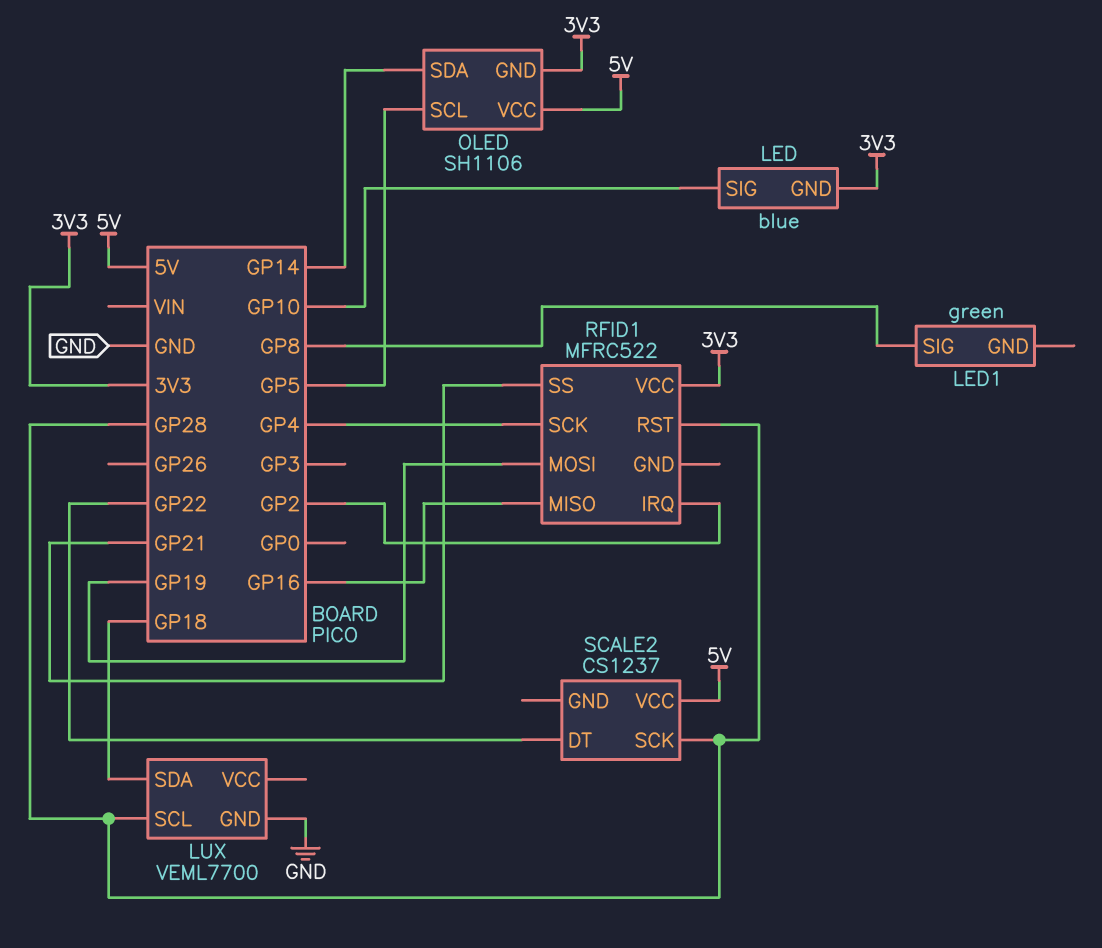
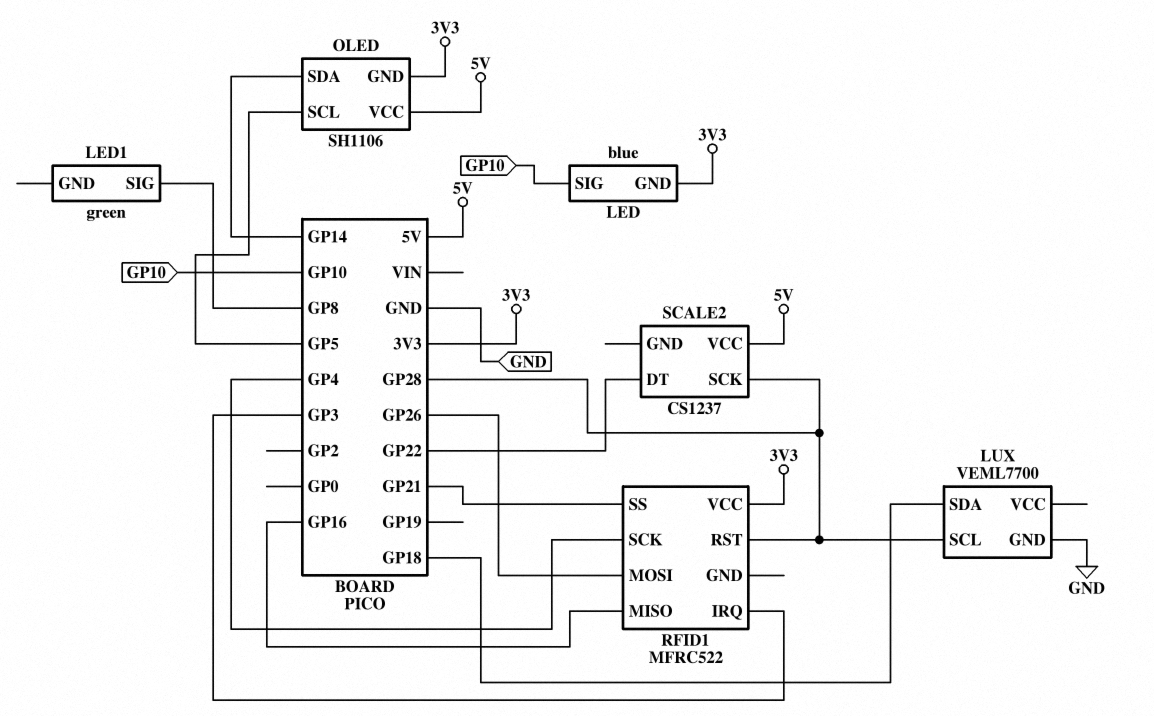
RFID1 pin IRQ: GP2 -> GP3
RFID1 pin MOSI: GP19 -> GP26

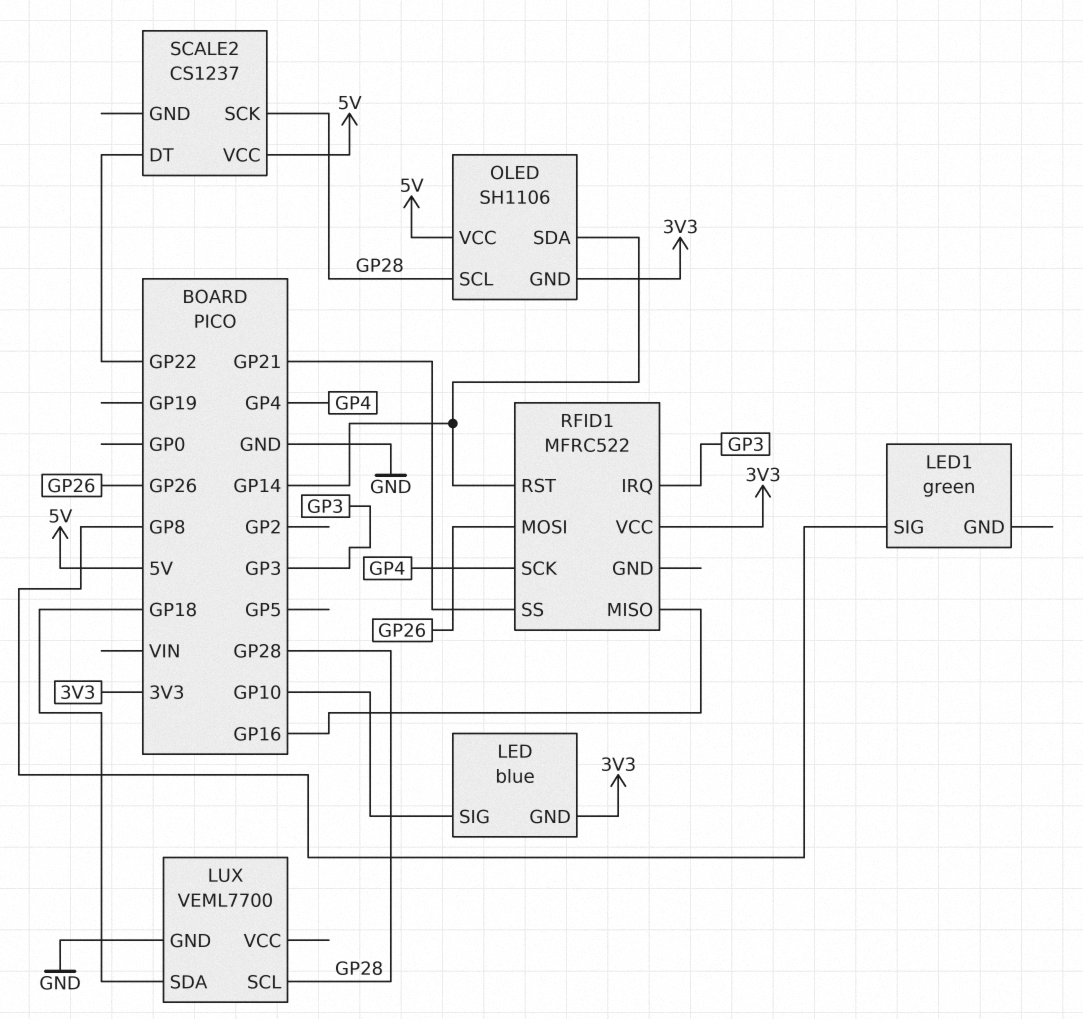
OLED pin SCL: GP5 -> GP28
RFID1 pin RST: GP28 -> GP14

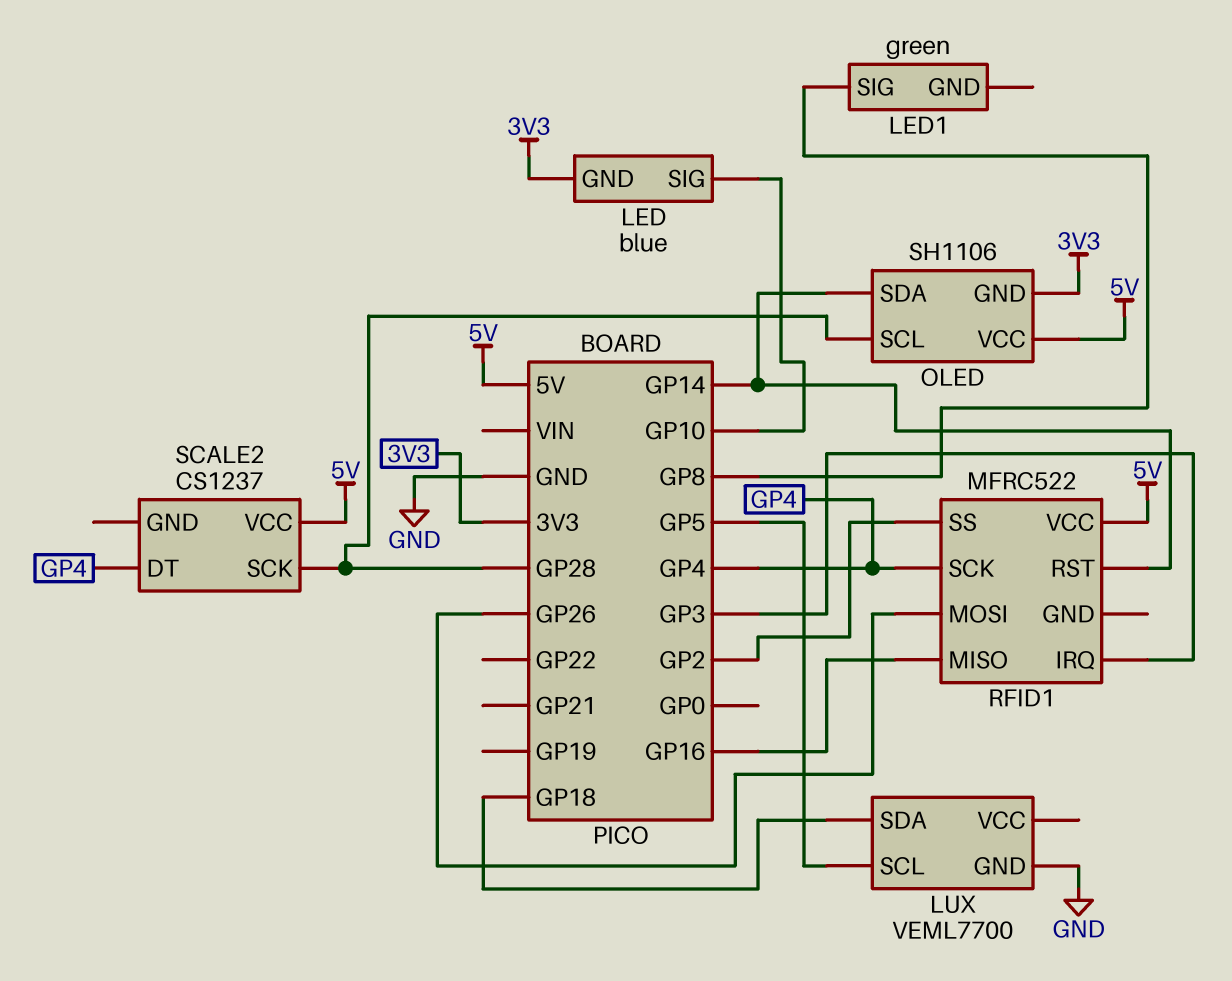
LUX pin SCL: GP28 -> GP5
RFID1 pin SS: GP21 -> GP2
RFID1 pin VCC: 3V3 -> 5V
SCALE2 pin DT: GP22 -> GP4

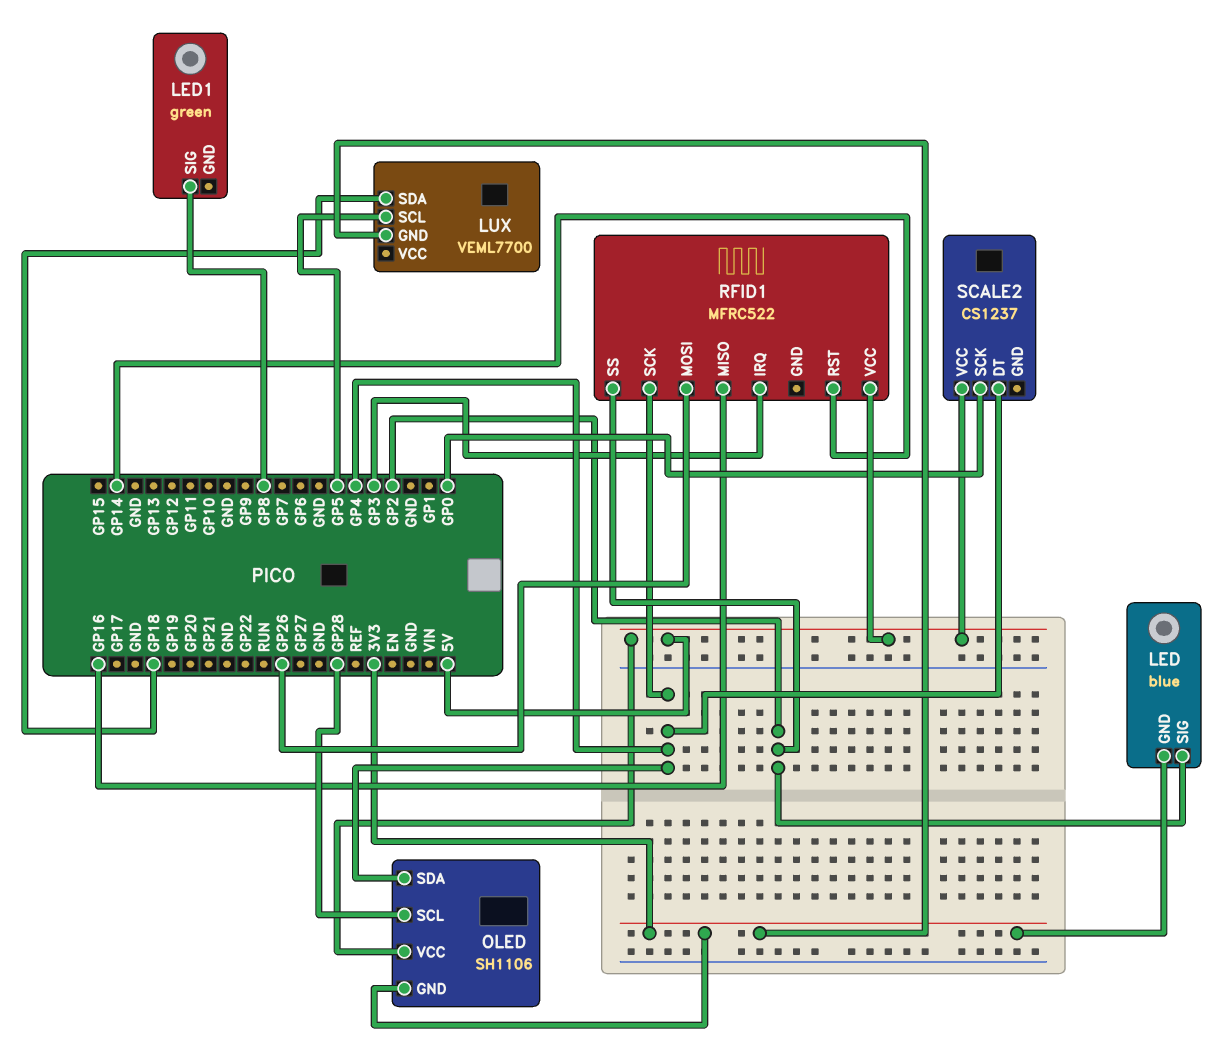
LED pin SIG: GP10 -> GP2
LUX pin GND: GND -> 3V3
OLED pin SDA: GP14 -> GP4
SCALE2 pin SCK: GP28 -> GP0

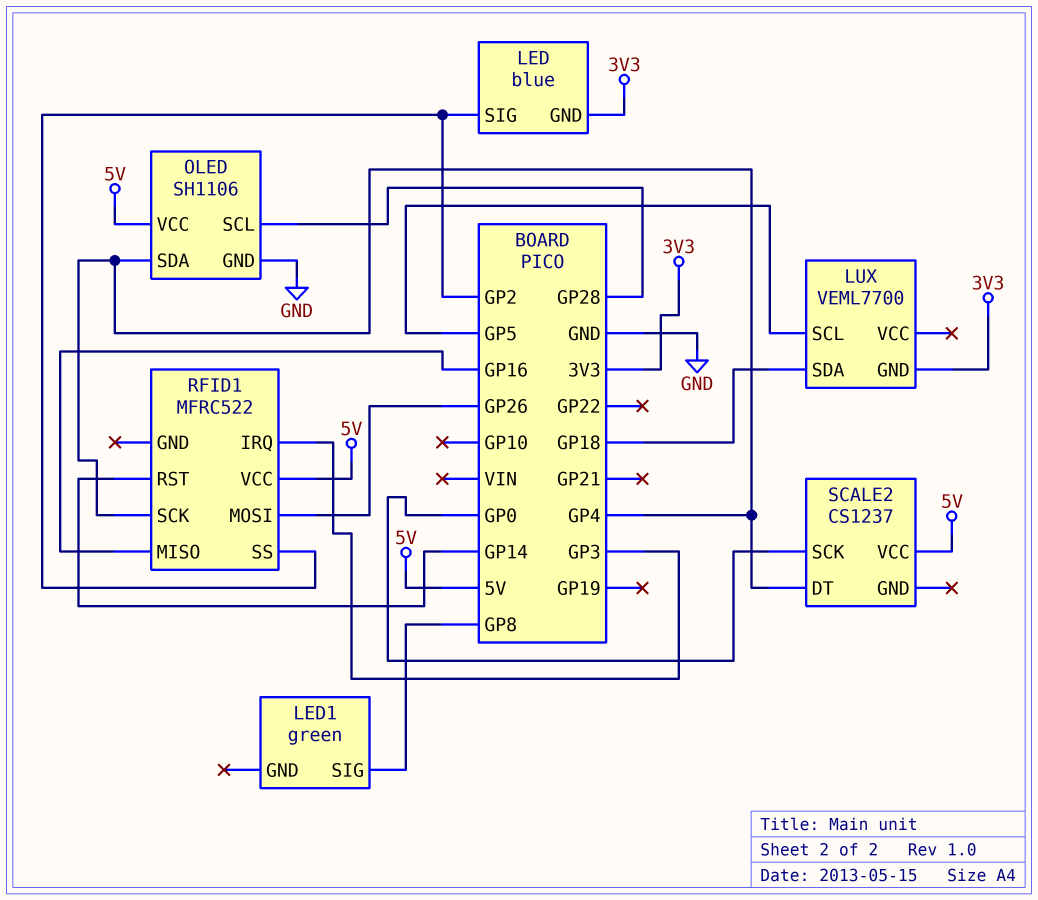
OLED pin GND: 3V3 -> GND

